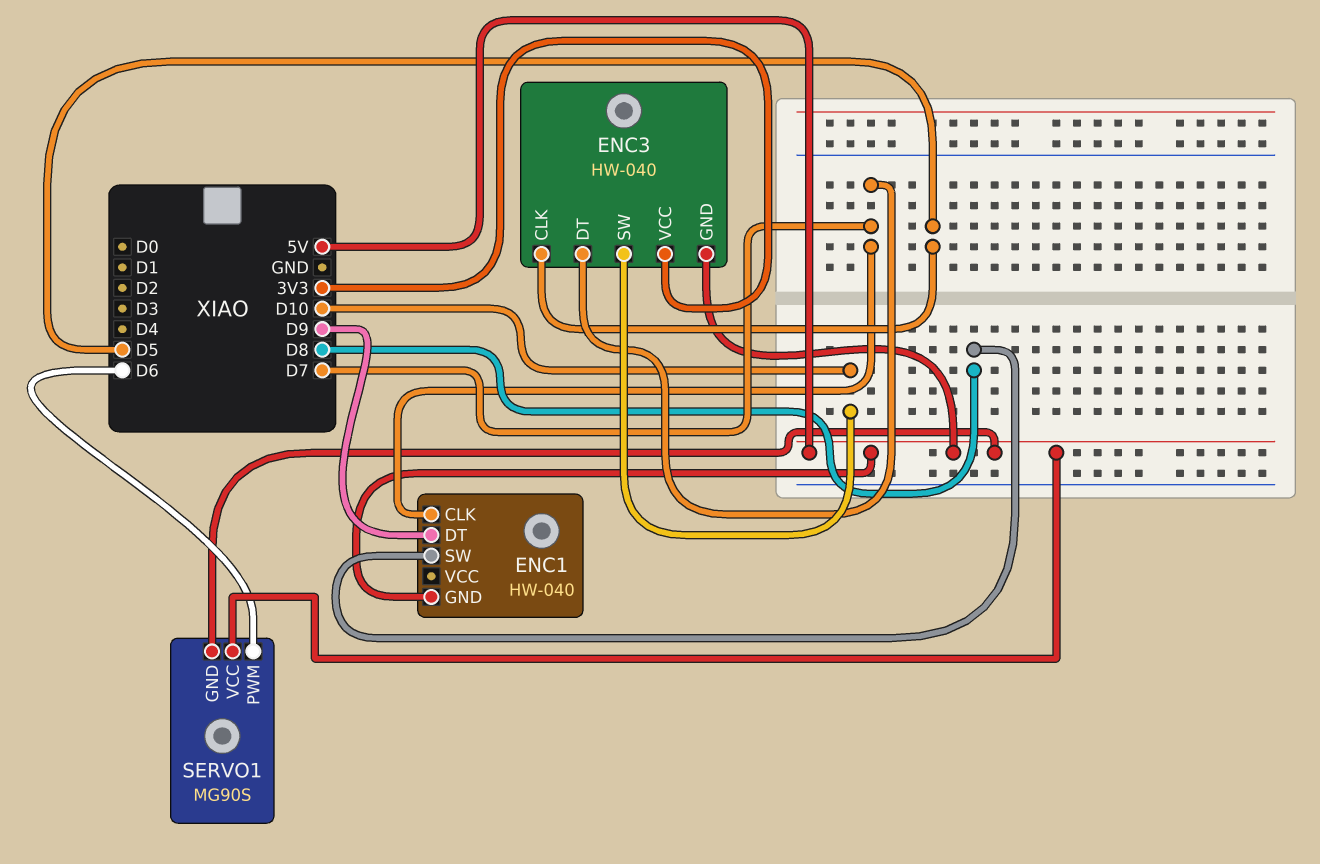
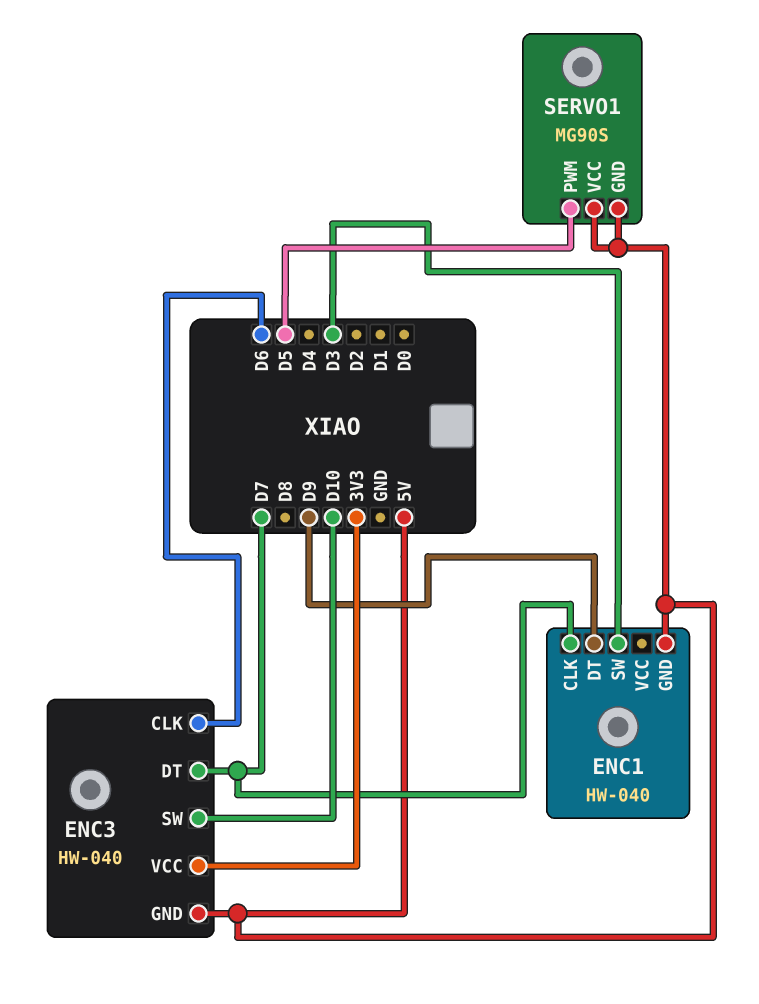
ENC1 pin SW: D8 -> D3
ENC3 pin CLK: D5 -> D6
SERVO1 pin PWM: D6 -> D5

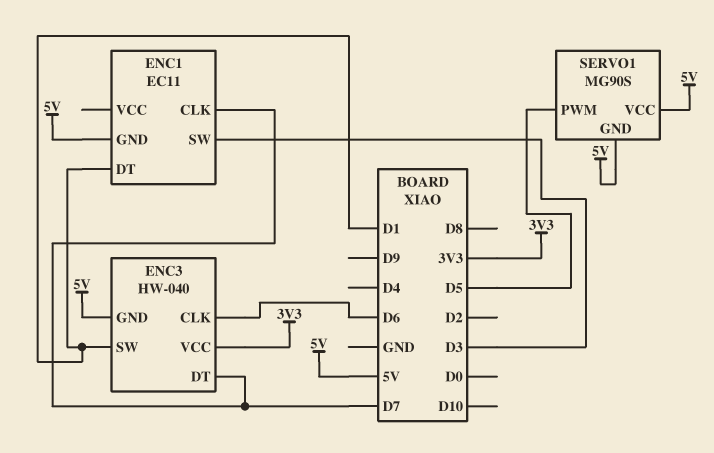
ENC1: HW-040 -> EC11
ENC1 pin DT: D9 -> D1
ENC3 pin SW: D10 -> D1

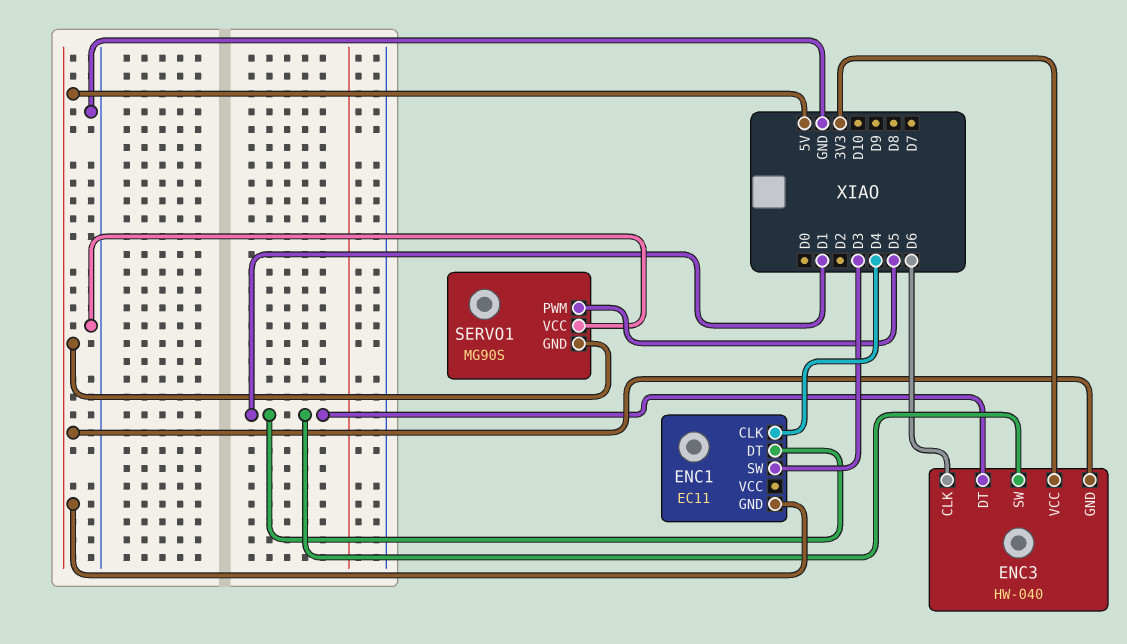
ENC1 pin CLK: D7 -> D4
ENC3 pin DT: D7 -> D1
SERVO1 pin VCC: 5V -> GND

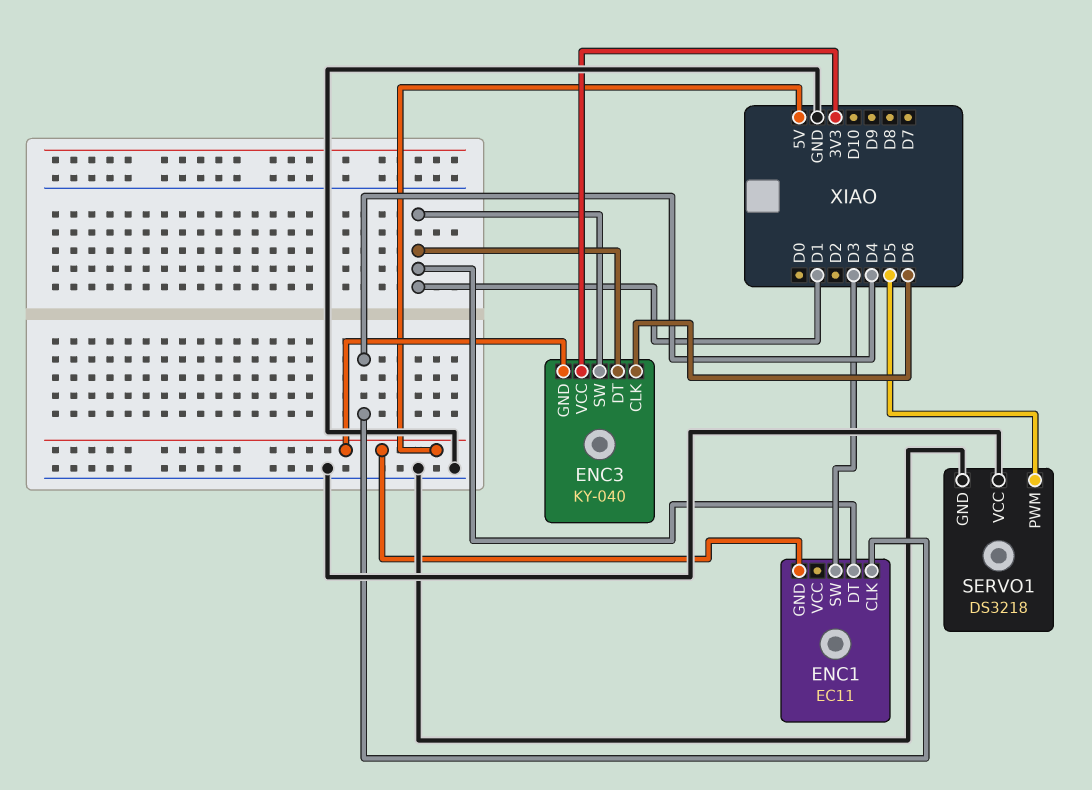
ENC3: HW-040 -> KY-040
SERVO1: MG90S -> DS3218
SERVO1 pin GND: 5V -> GND

